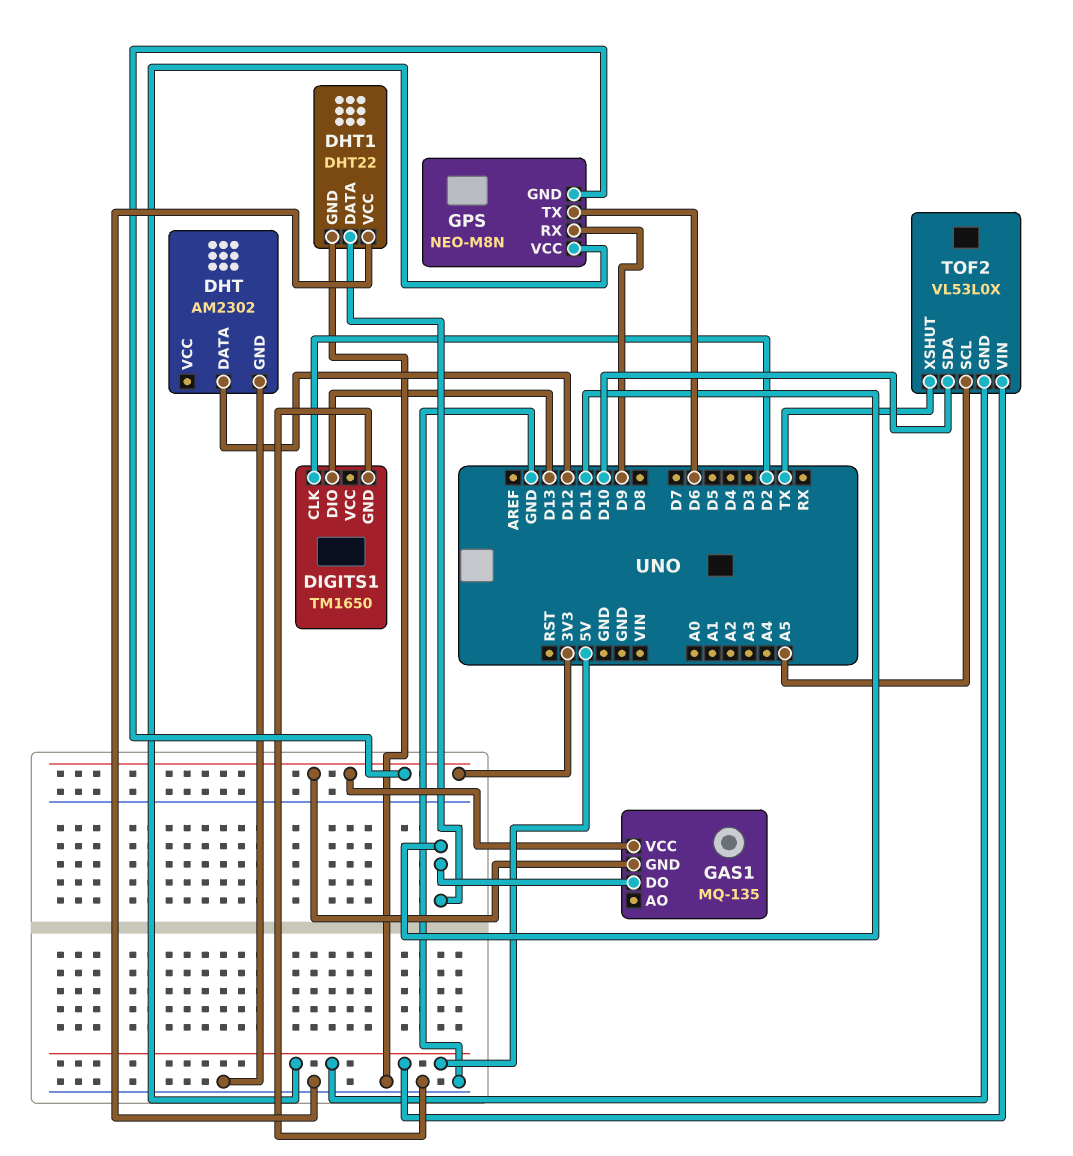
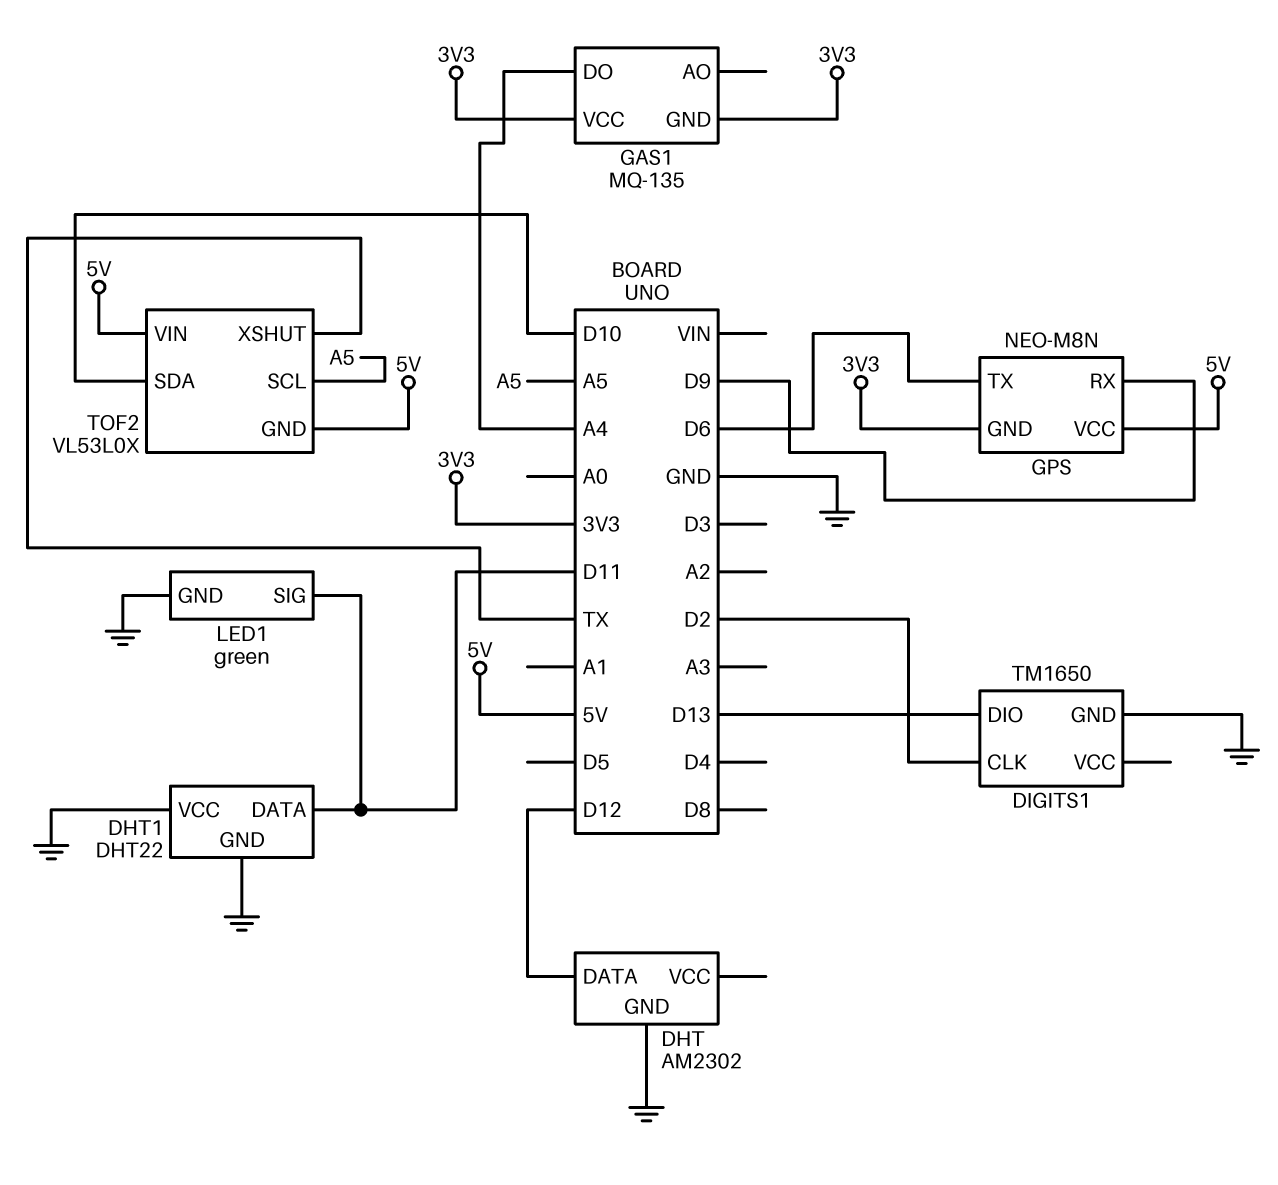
GAS1 pin DO: D11 -> A4
LED1: none -> green
LED1 pin GND: none -> GND
LED1 pin SIG: none -> D11

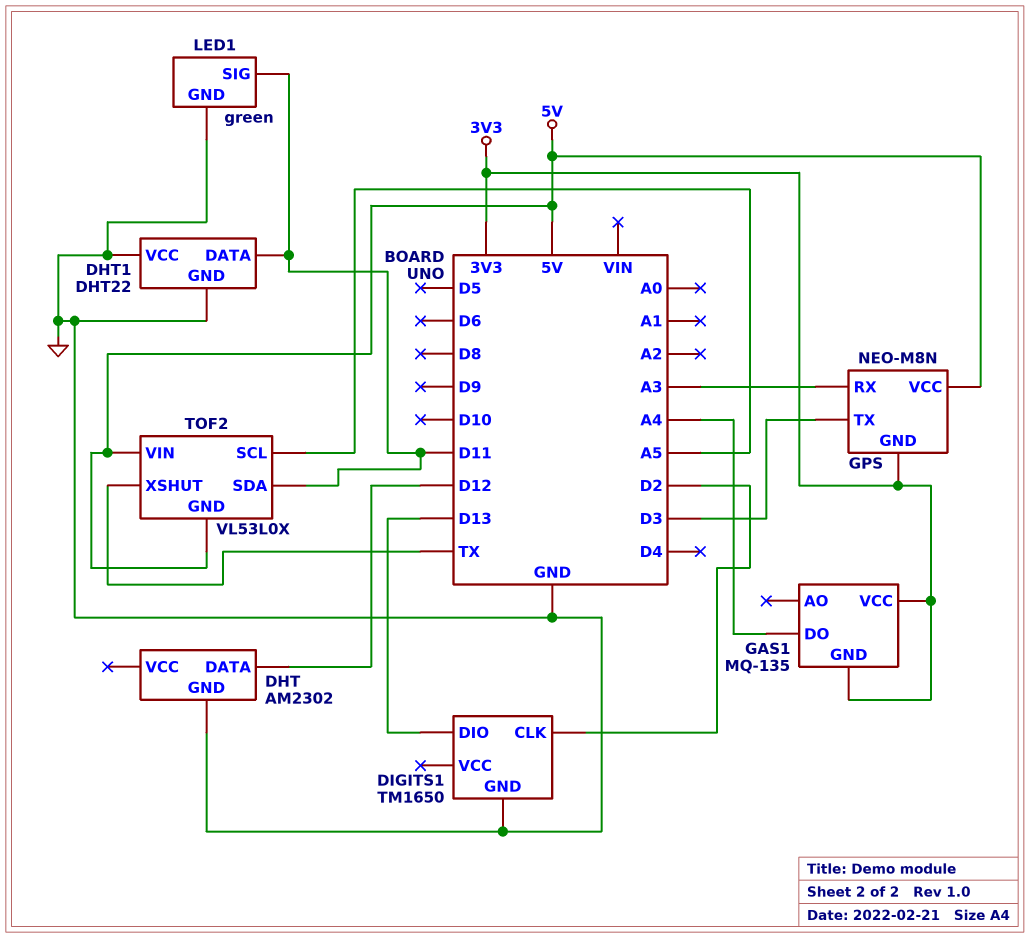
GPS pin RX: D9 -> A3
GPS pin TX: D6 -> D3
TOF2 pin SDA: D10 -> D11

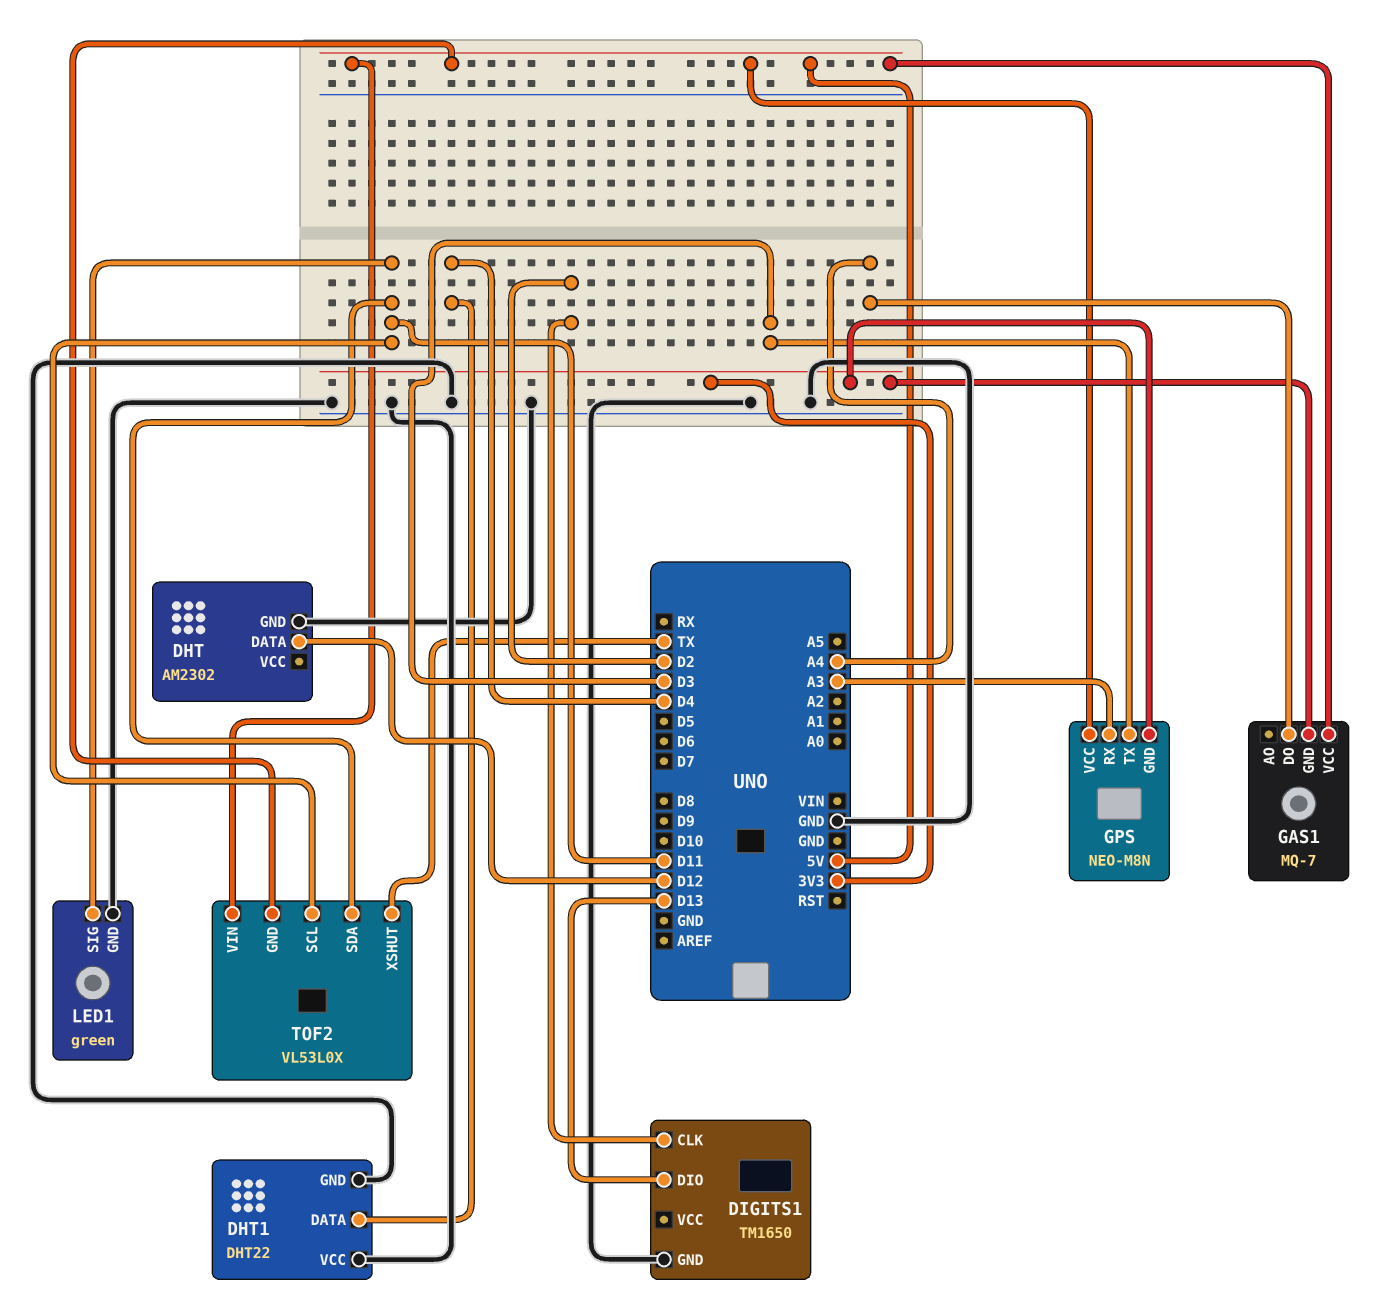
DHT1 pin DATA: D11 -> D4
GAS1: MQ-135 -> MQ-7
GAS1 pin VCC: 3V3 -> 5V
TOF2 pin SCL: A5 -> D11

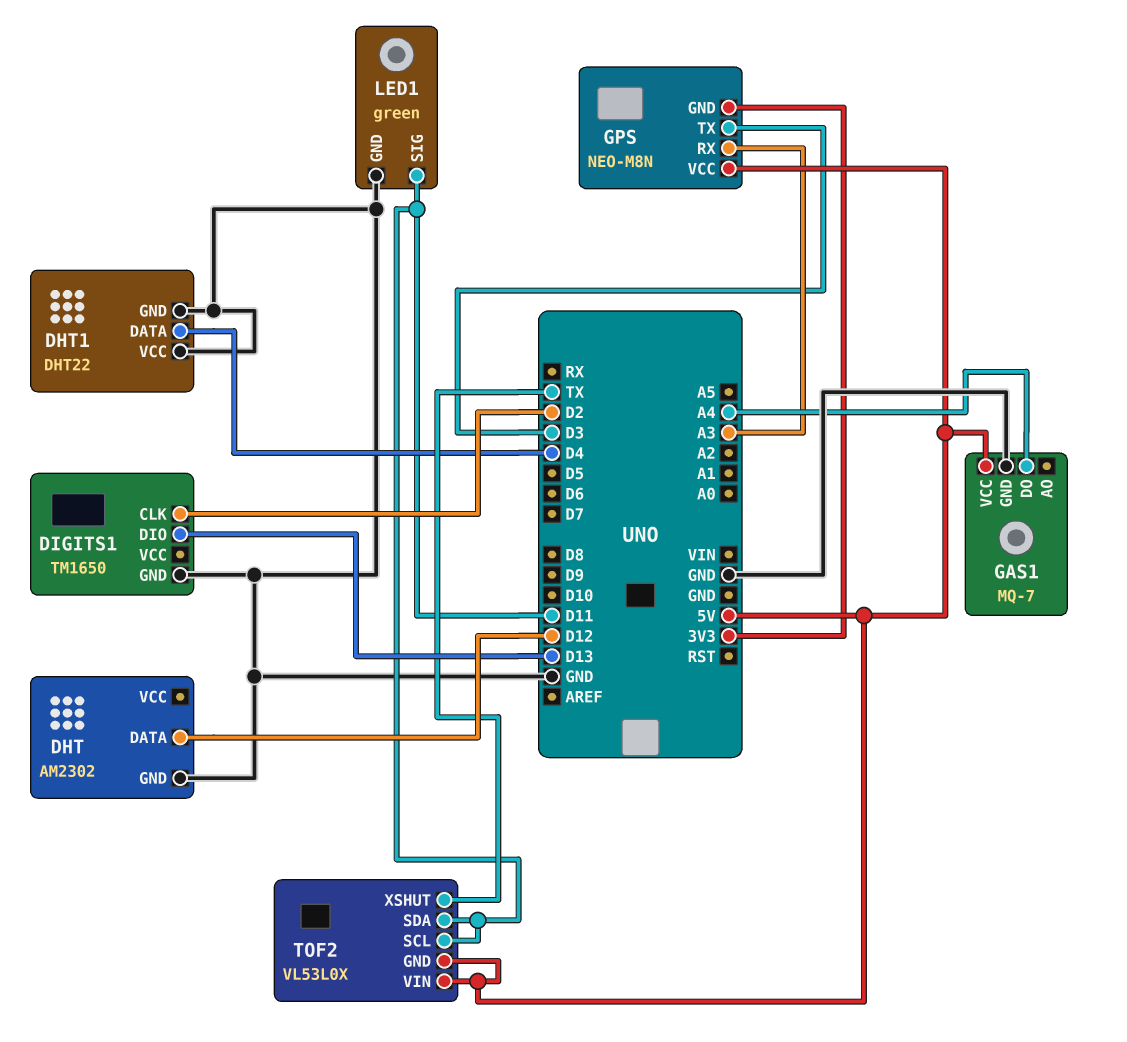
GAS1 pin GND: 3V3 -> GND

